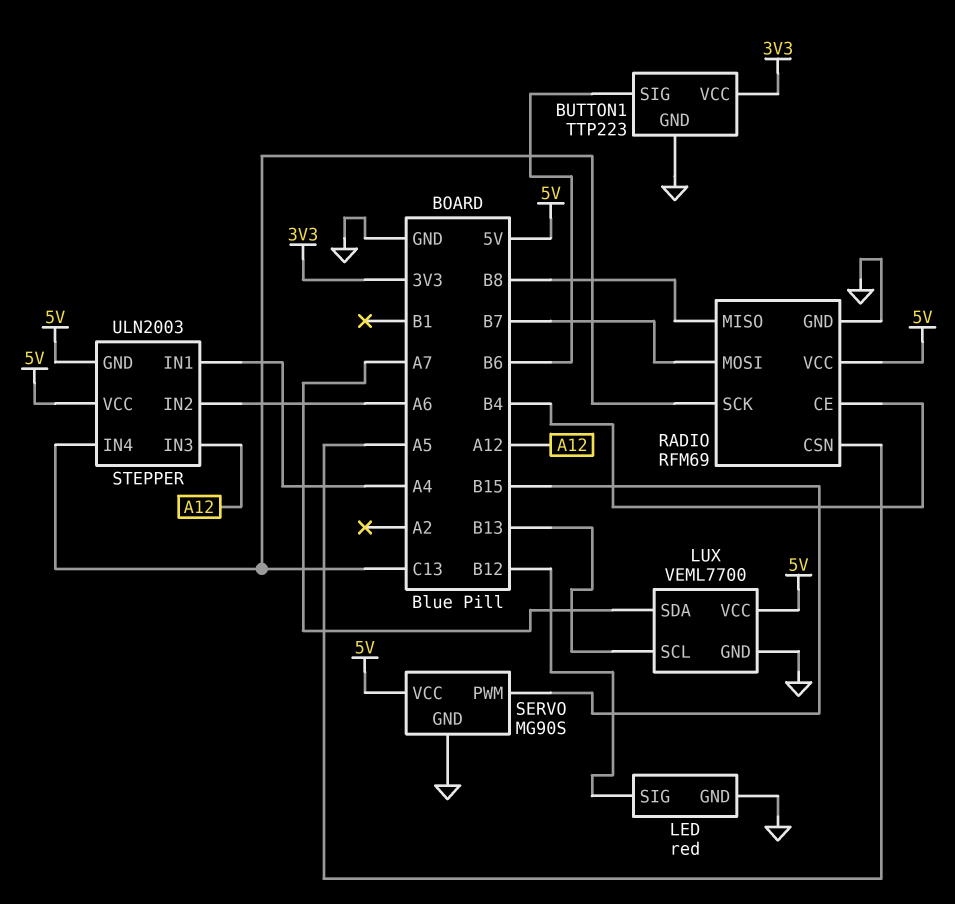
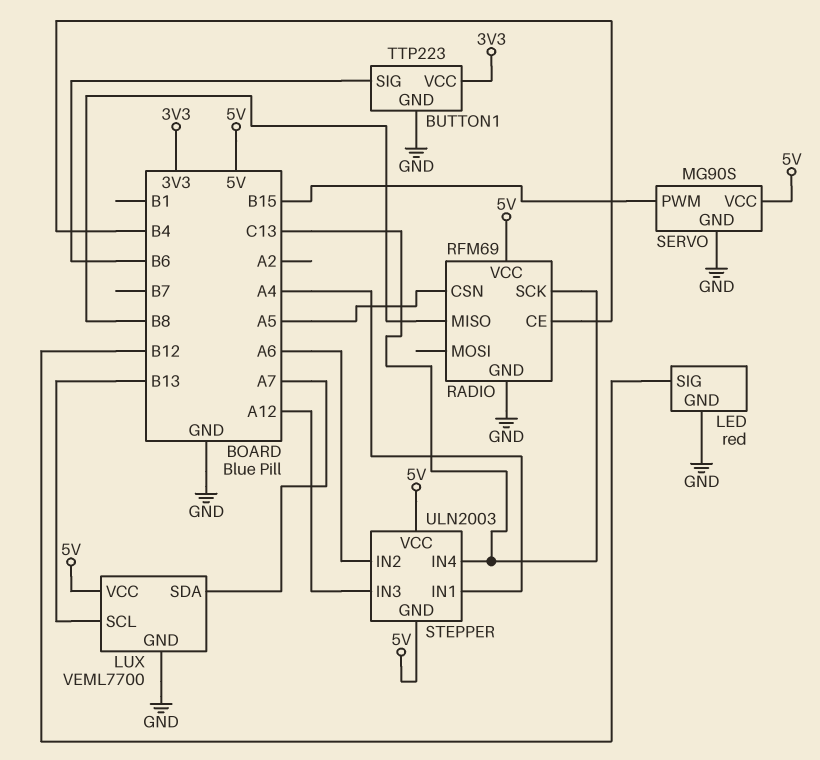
RADIO pin MOSI: B7 -> none

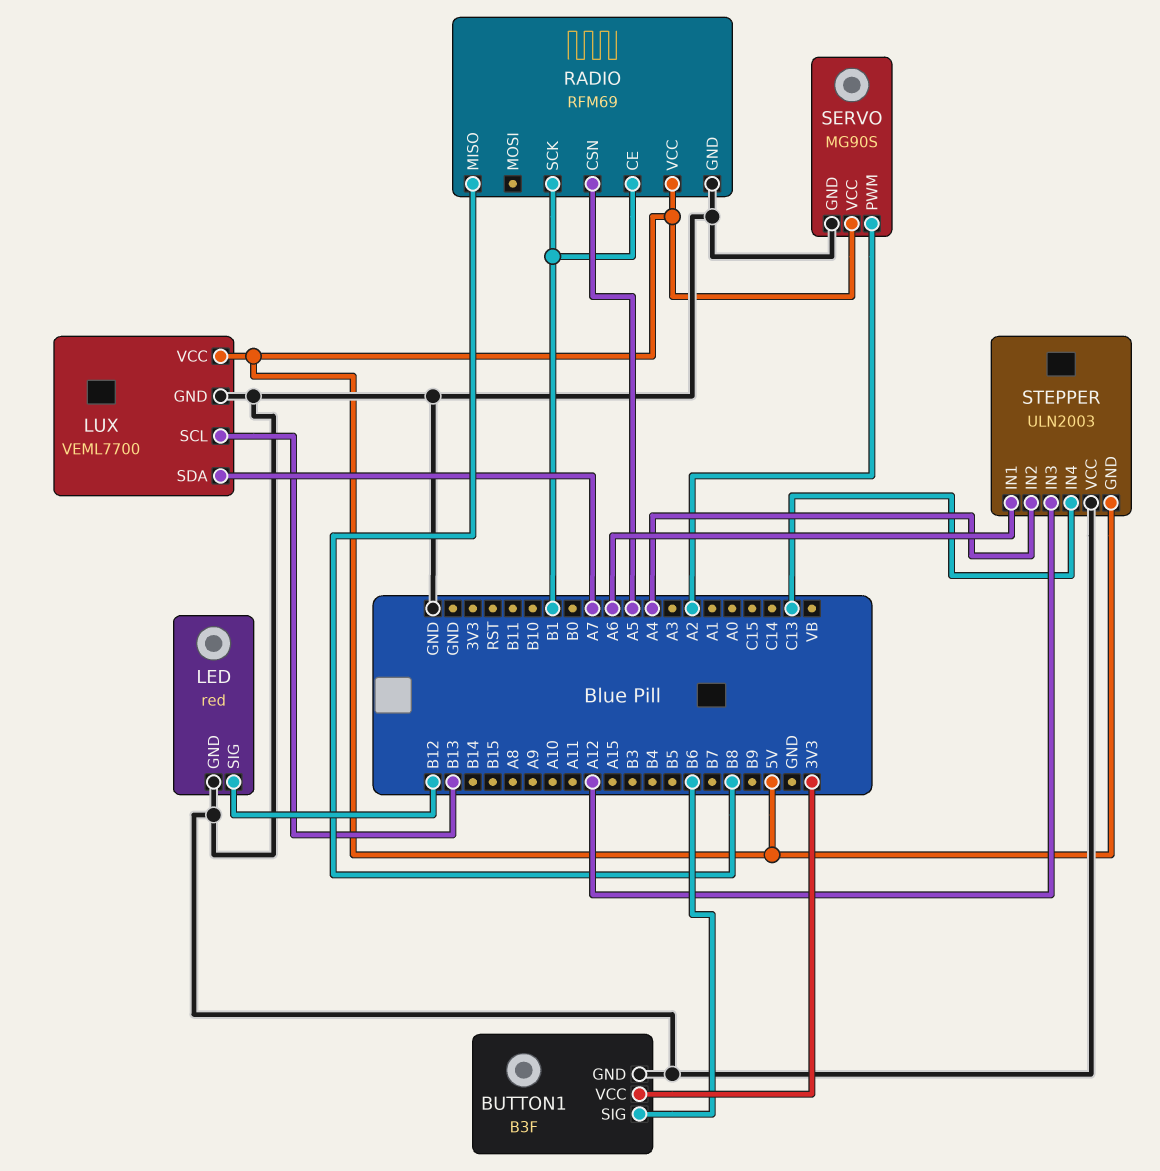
BUTTON1: TTP223 -> B3F
RADIO pin CE: B4 -> B1
RADIO pin SCK: C13 -> B1
SERVO pin PWM: B15 -> A2
STEPPER pin IN1: A4 -> A6
STEPPER pin IN2: A6 -> A4
STEPPER pin VCC: 5V -> GND

